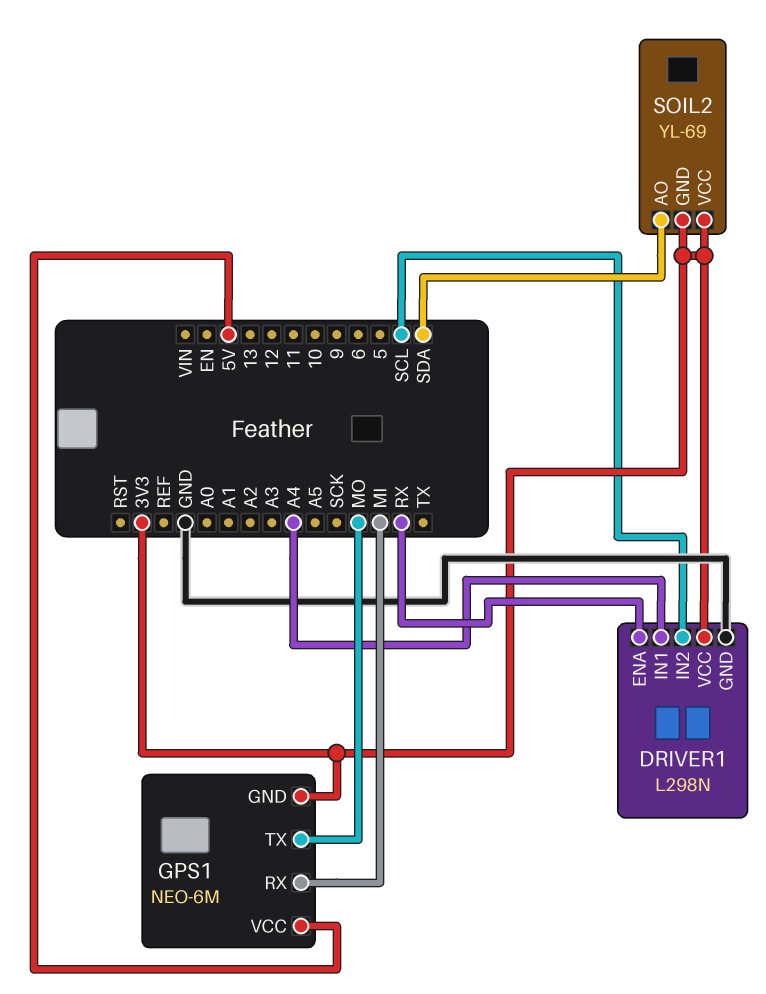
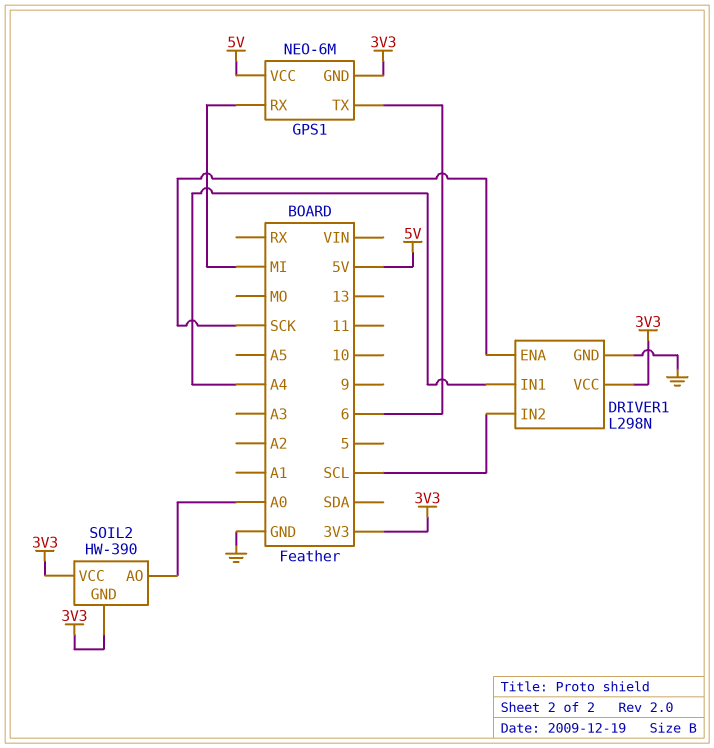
DRIVER1 pin ENA: RX -> SCK
GPS1 pin TX: MO -> 6
SOIL2: YL-69 -> HW-390
SOIL2 pin AO: SDA -> A0

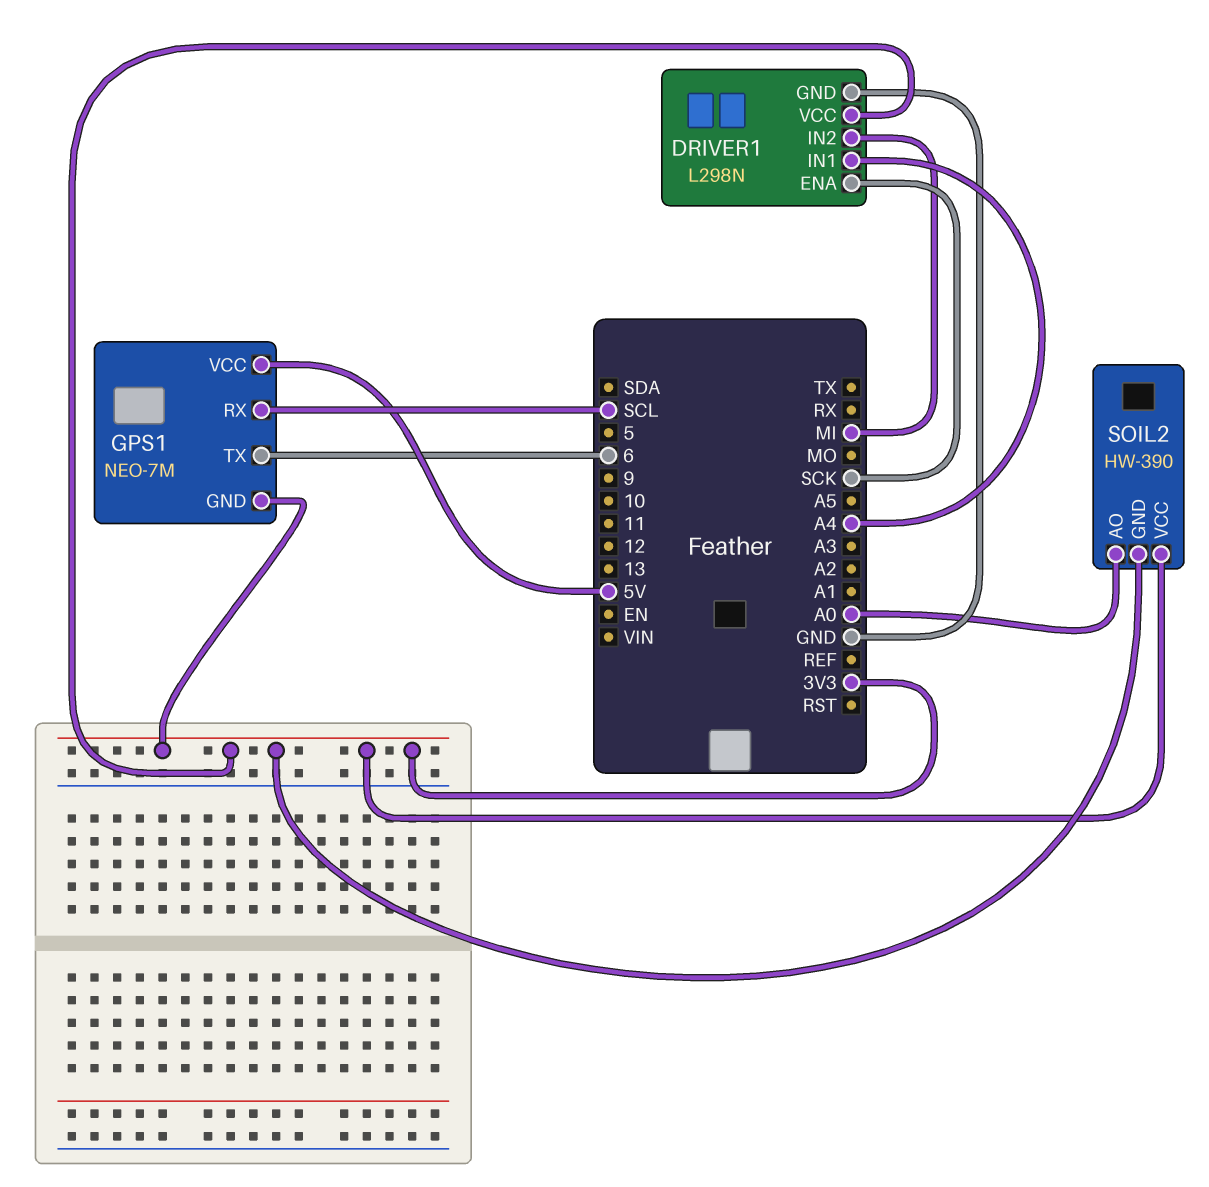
DRIVER1 pin IN2: SCL -> MI
GPS1: NEO-6M -> NEO-7M
GPS1 pin RX: MI -> SCL

